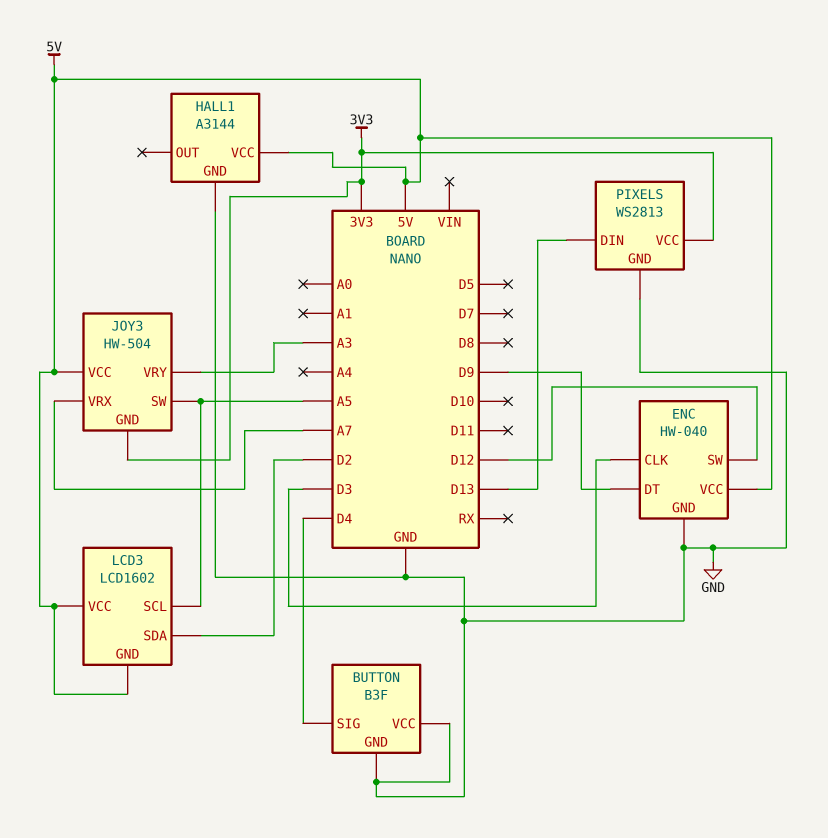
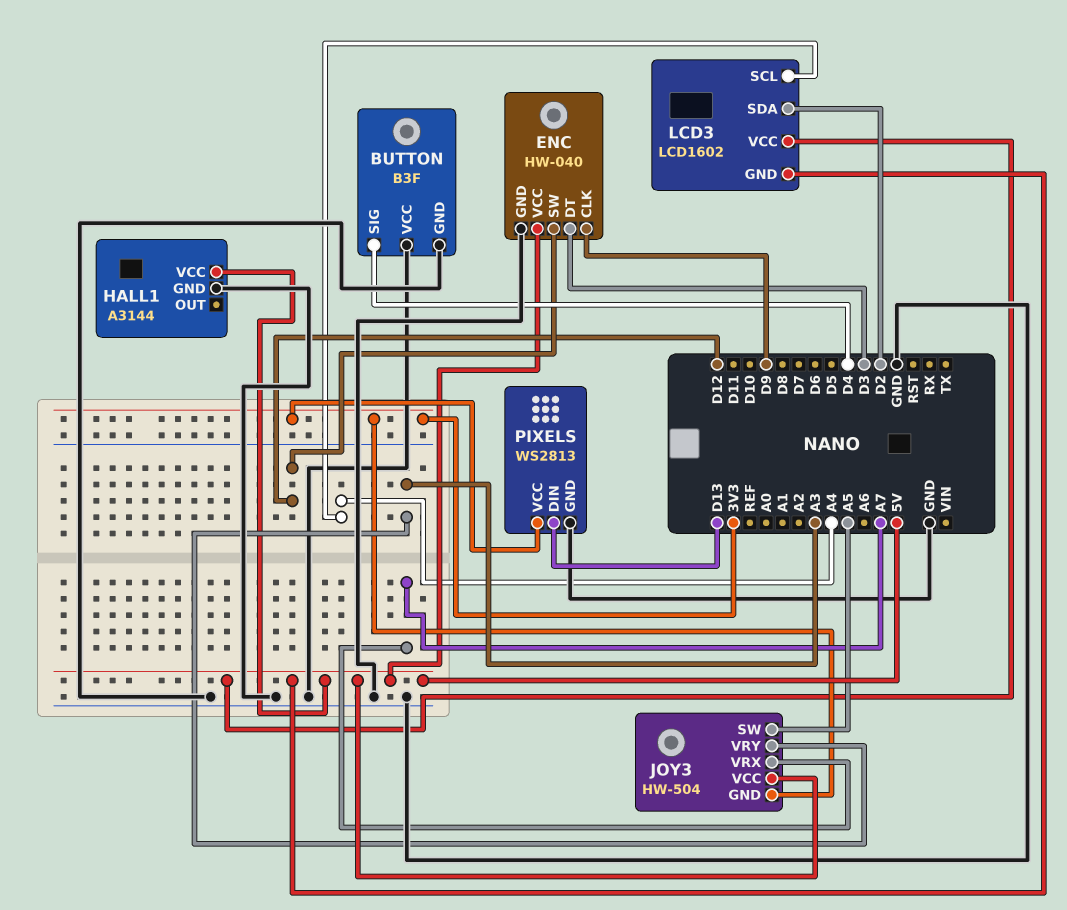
ENC pin CLK: D3 -> D9
ENC pin DT: D9 -> D3
LCD3 pin SCL: A5 -> A4

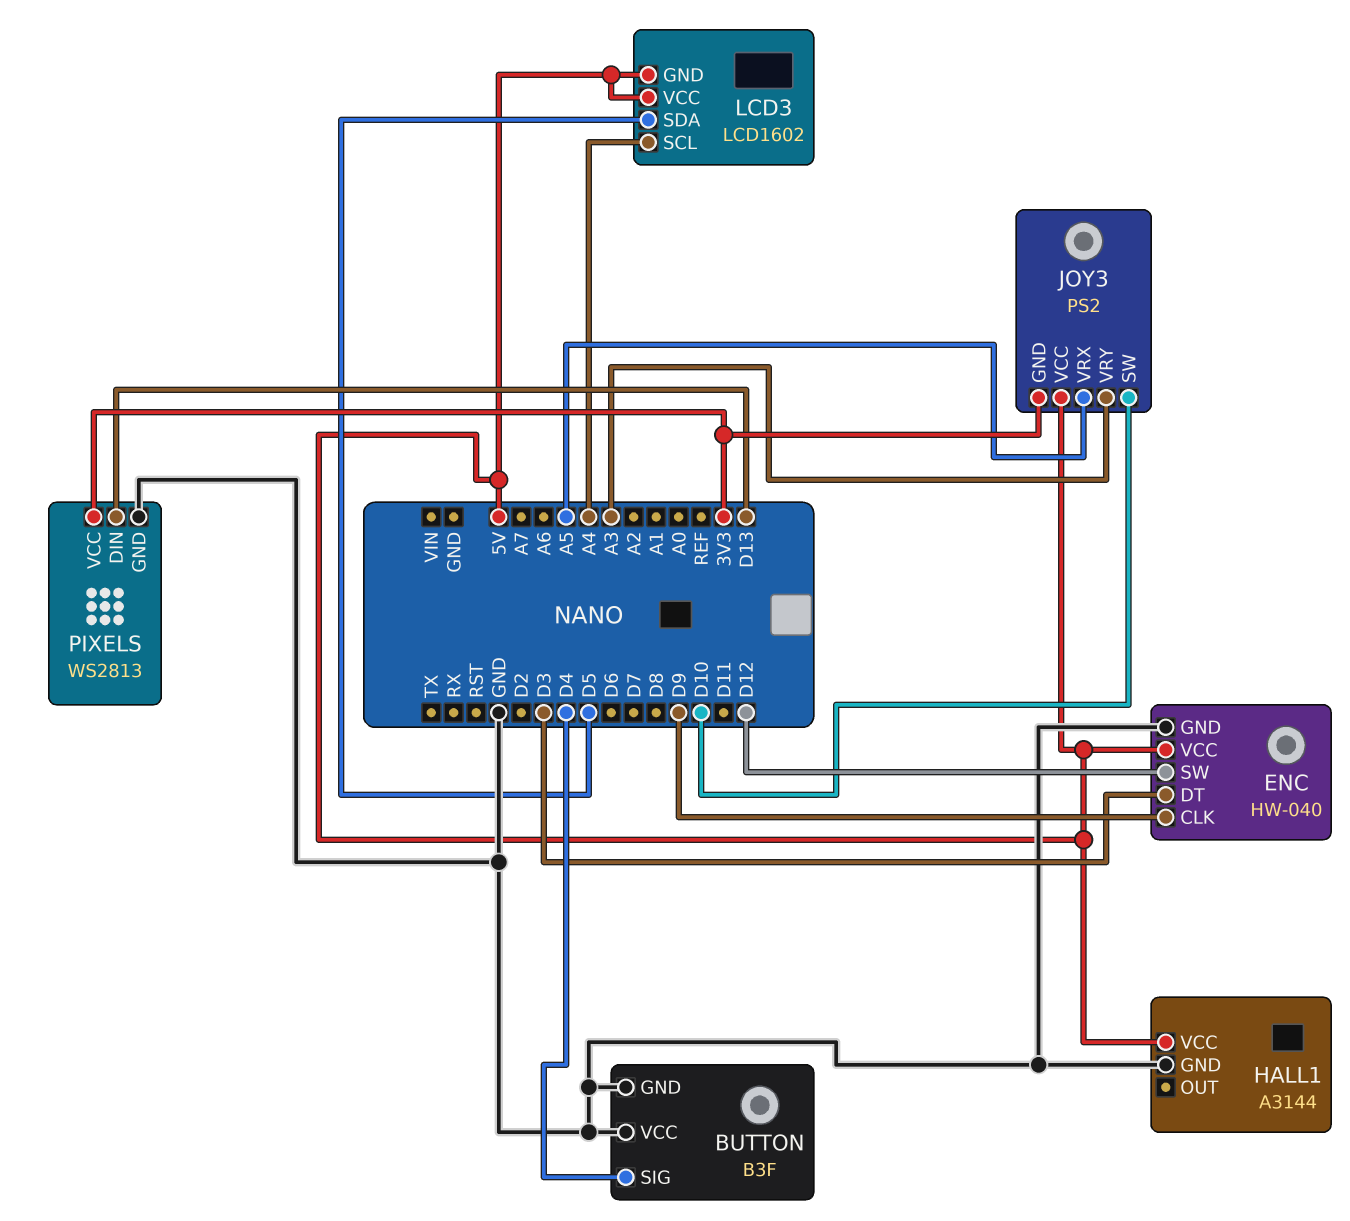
JOY3: HW-504 -> PS2
JOY3 pin SW: A5 -> D10
JOY3 pin VRX: A7 -> A5
LCD3 pin SDA: D2 -> D5

